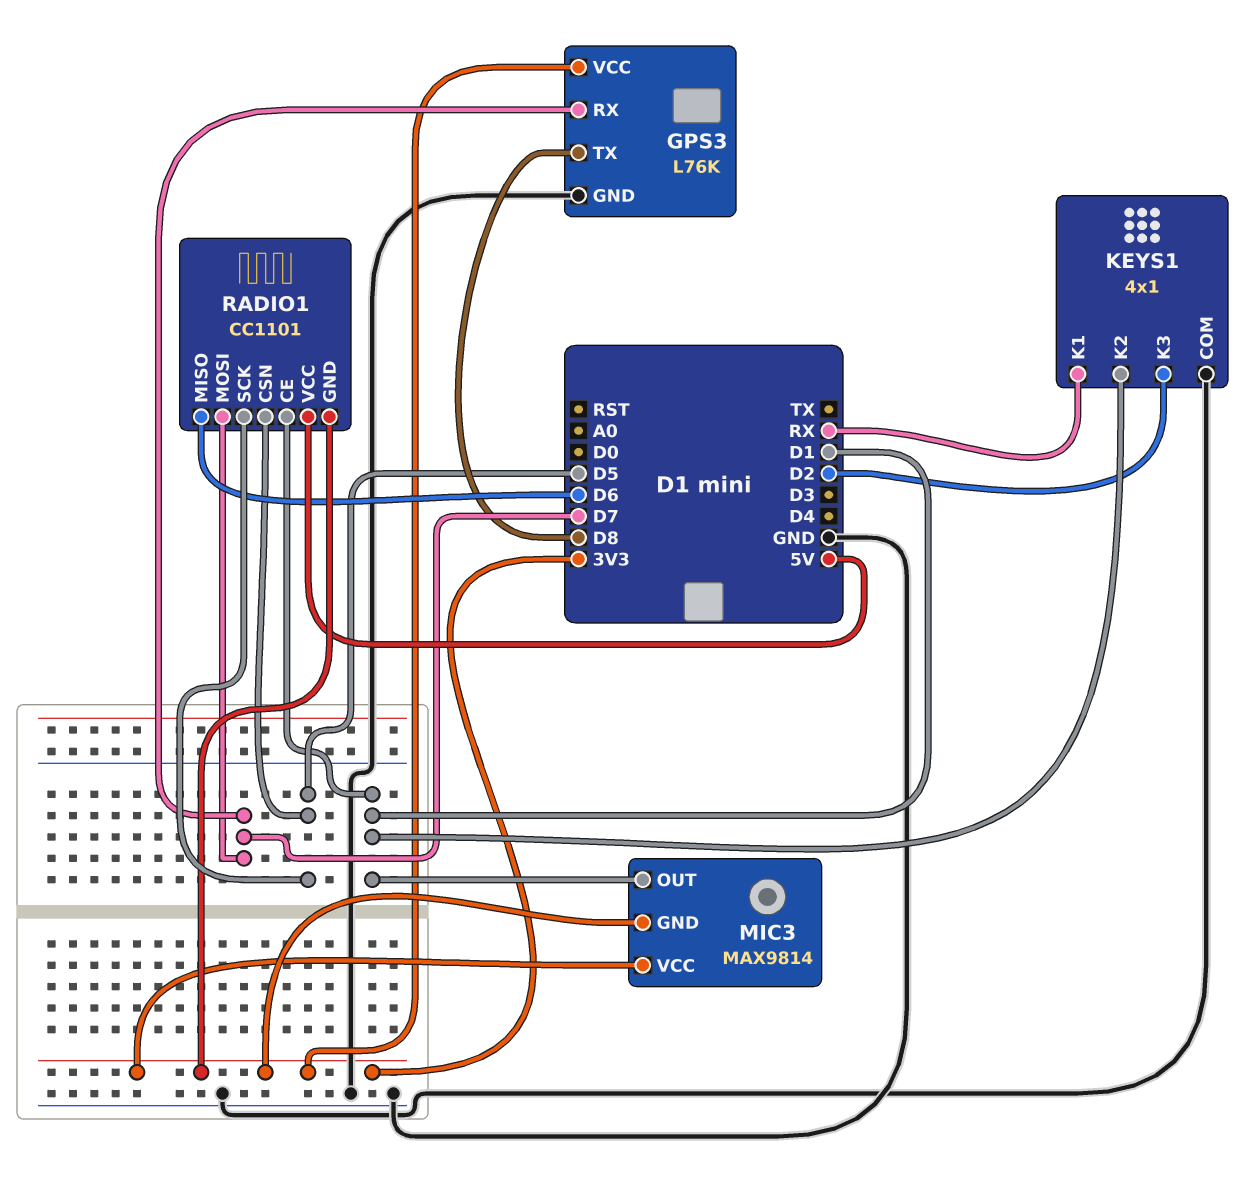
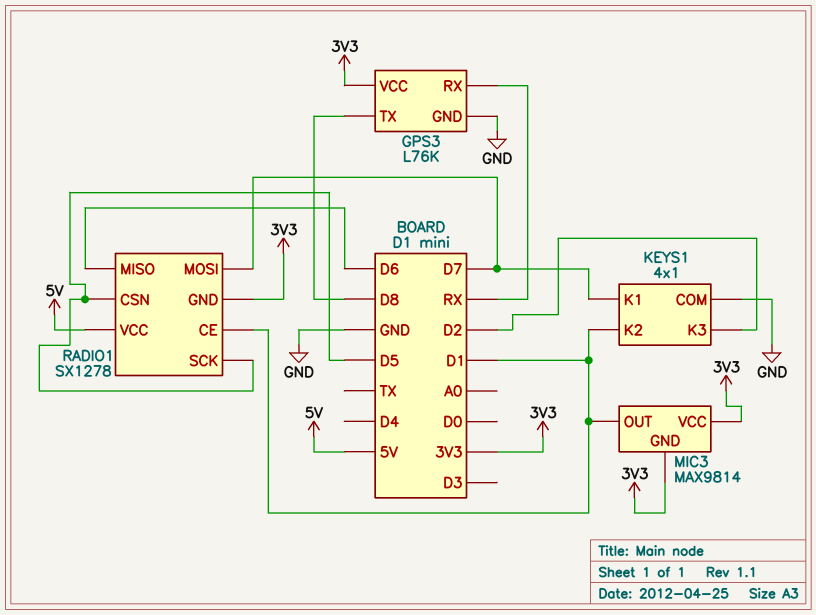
GPS3 pin RX: D7 -> RX
KEYS1 pin K1: RX -> D7
RADIO1: CC1101 -> SX1278

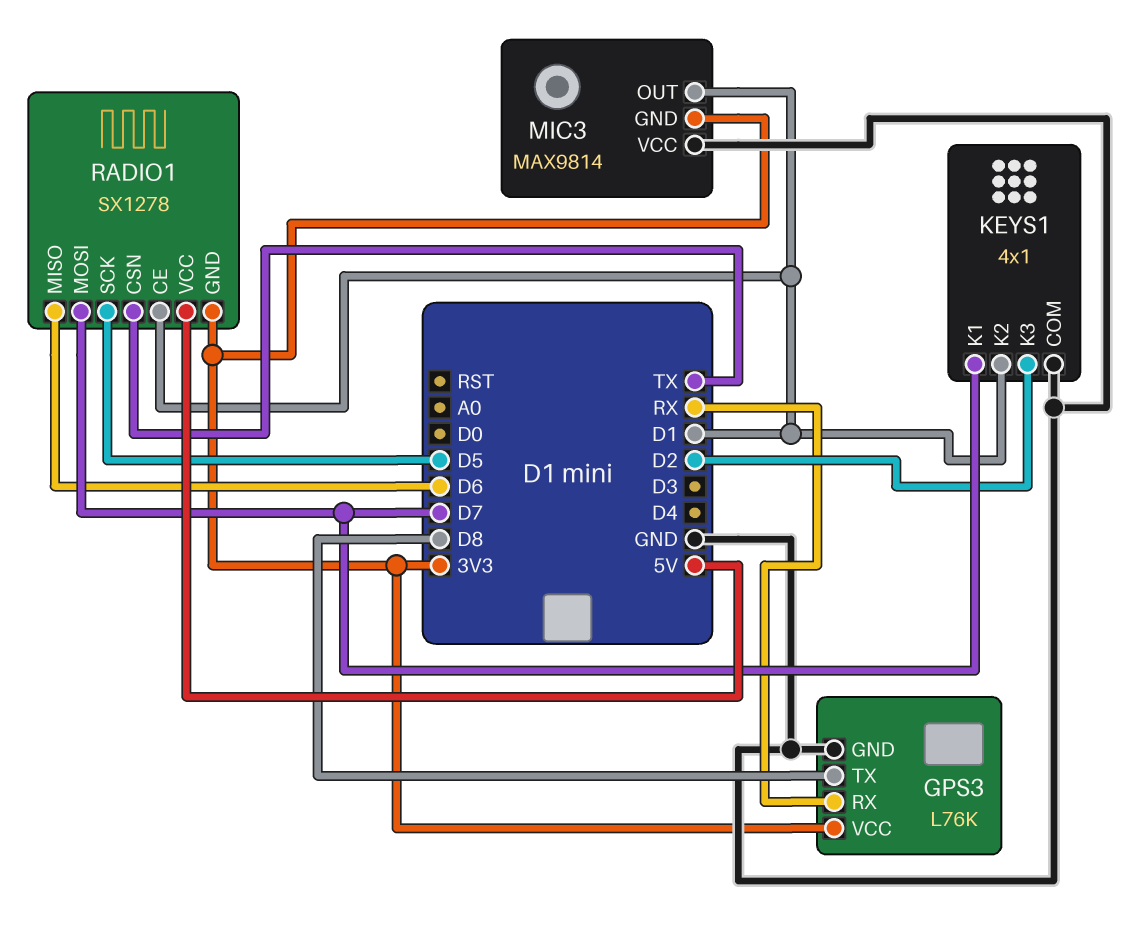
MIC3 pin VCC: 3V3 -> GND
RADIO1 pin CSN: D5 -> TX

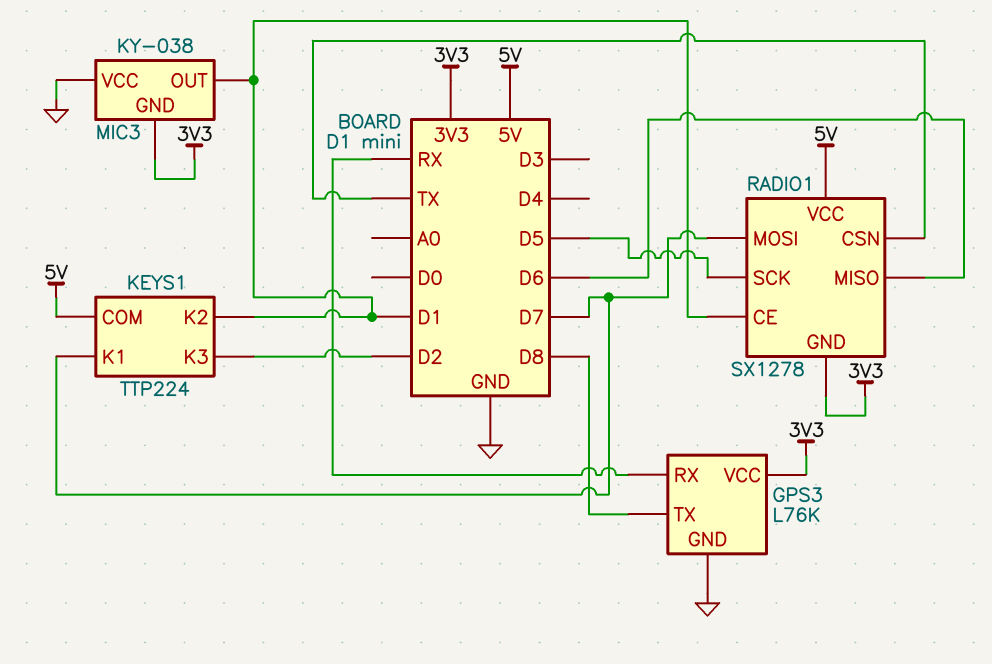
KEYS1: 4x1 -> TTP224
KEYS1 pin COM: GND -> 5V
MIC3: MAX9814 -> KY-038

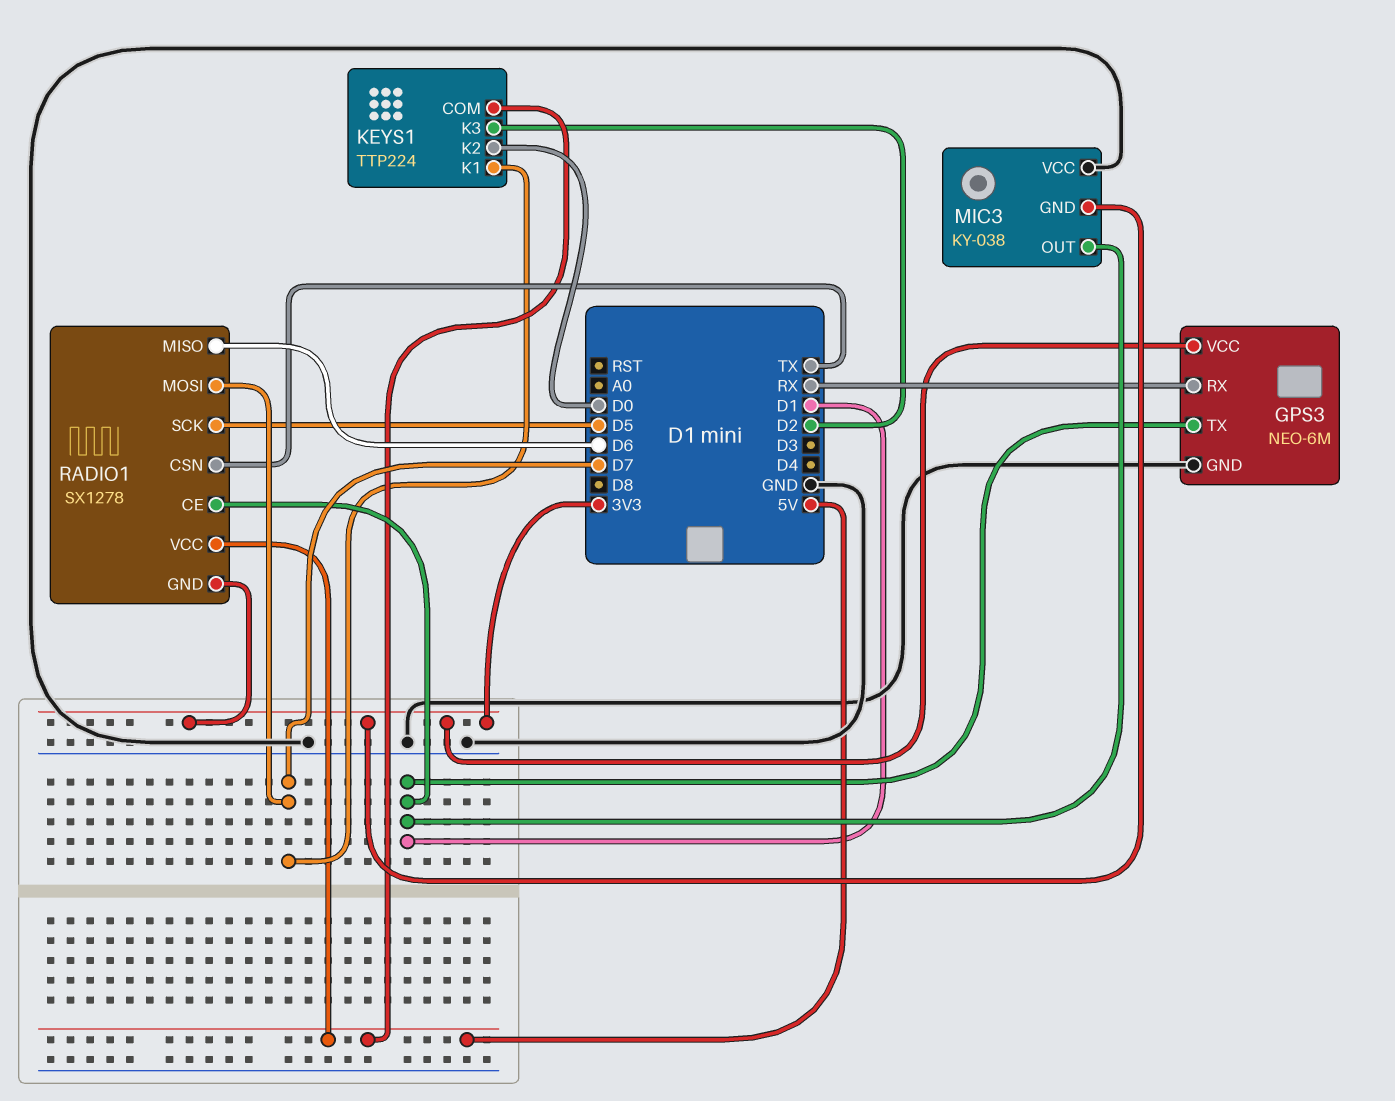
GPS3: L76K -> NEO-6M
GPS3 pin TX: D8 -> D1
KEYS1 pin K2: D1 -> D0

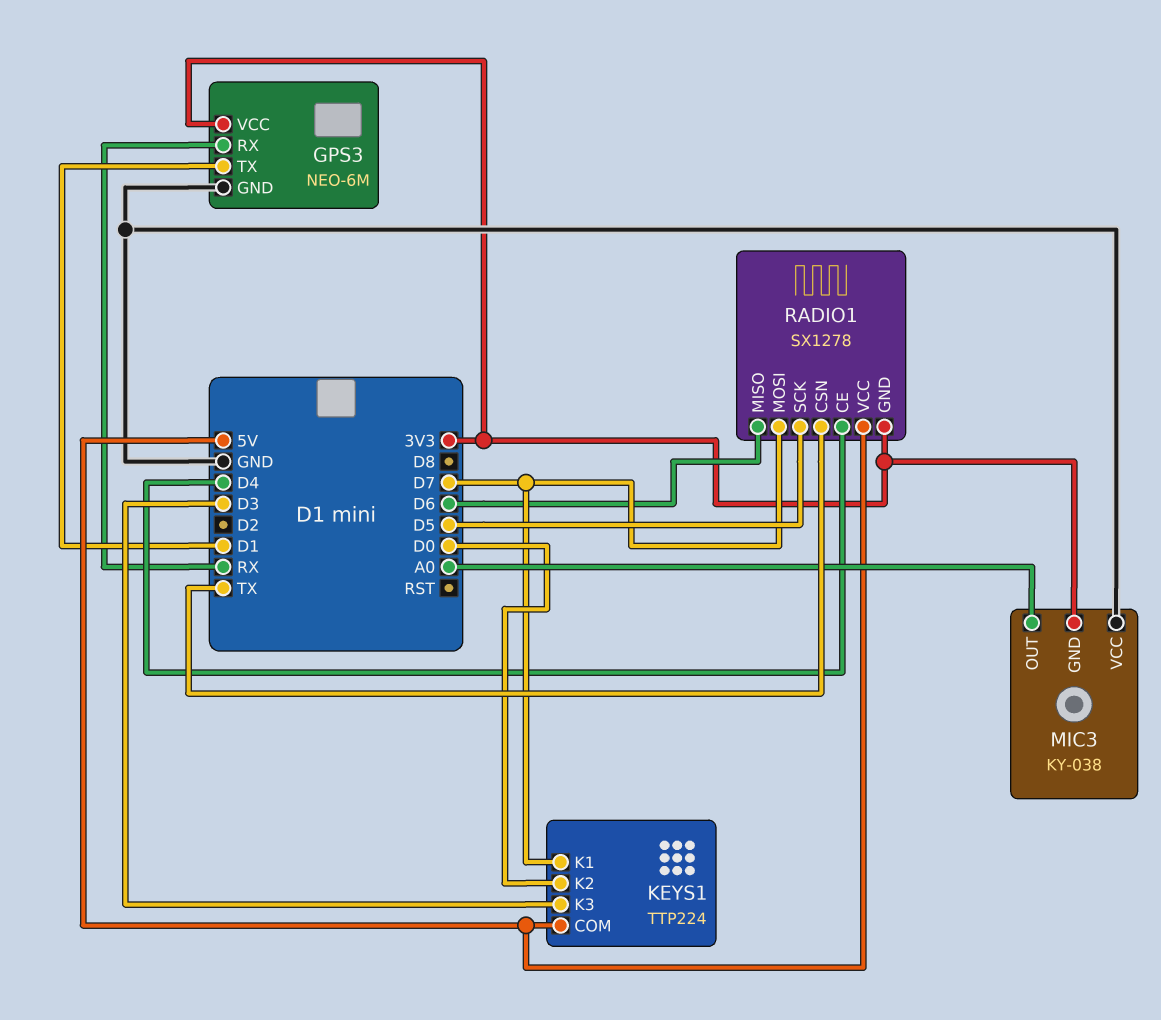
KEYS1 pin K3: D2 -> D3
MIC3 pin OUT: D1 -> A0
RADIO1 pin CE: D1 -> D4

